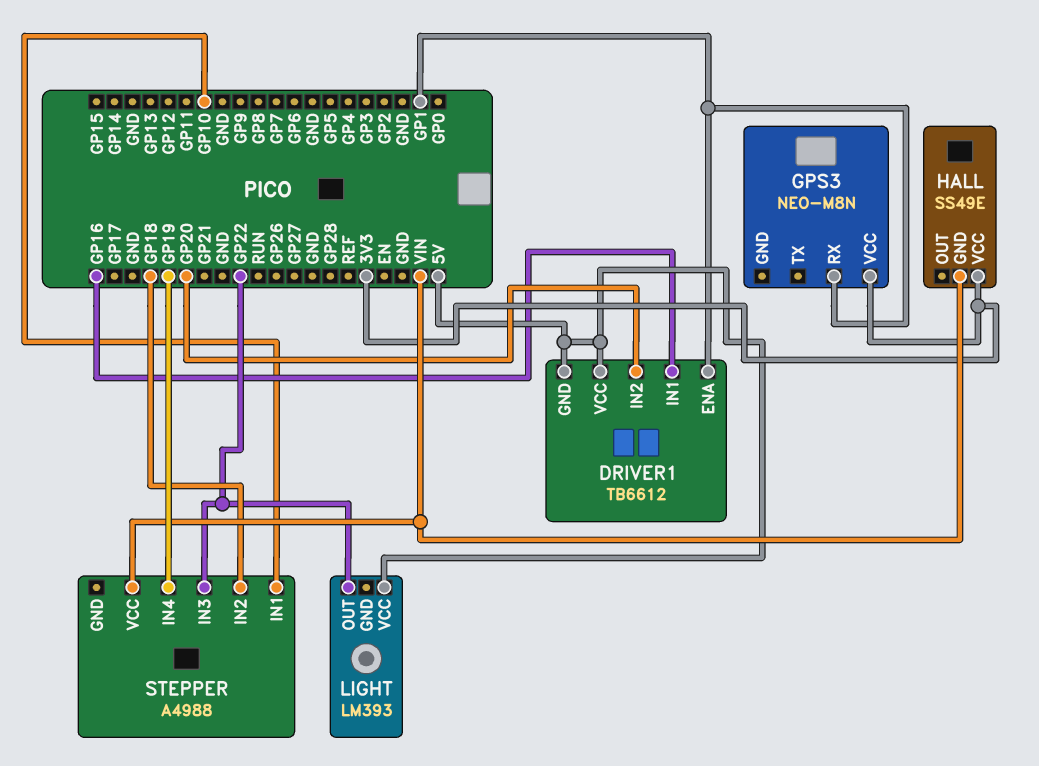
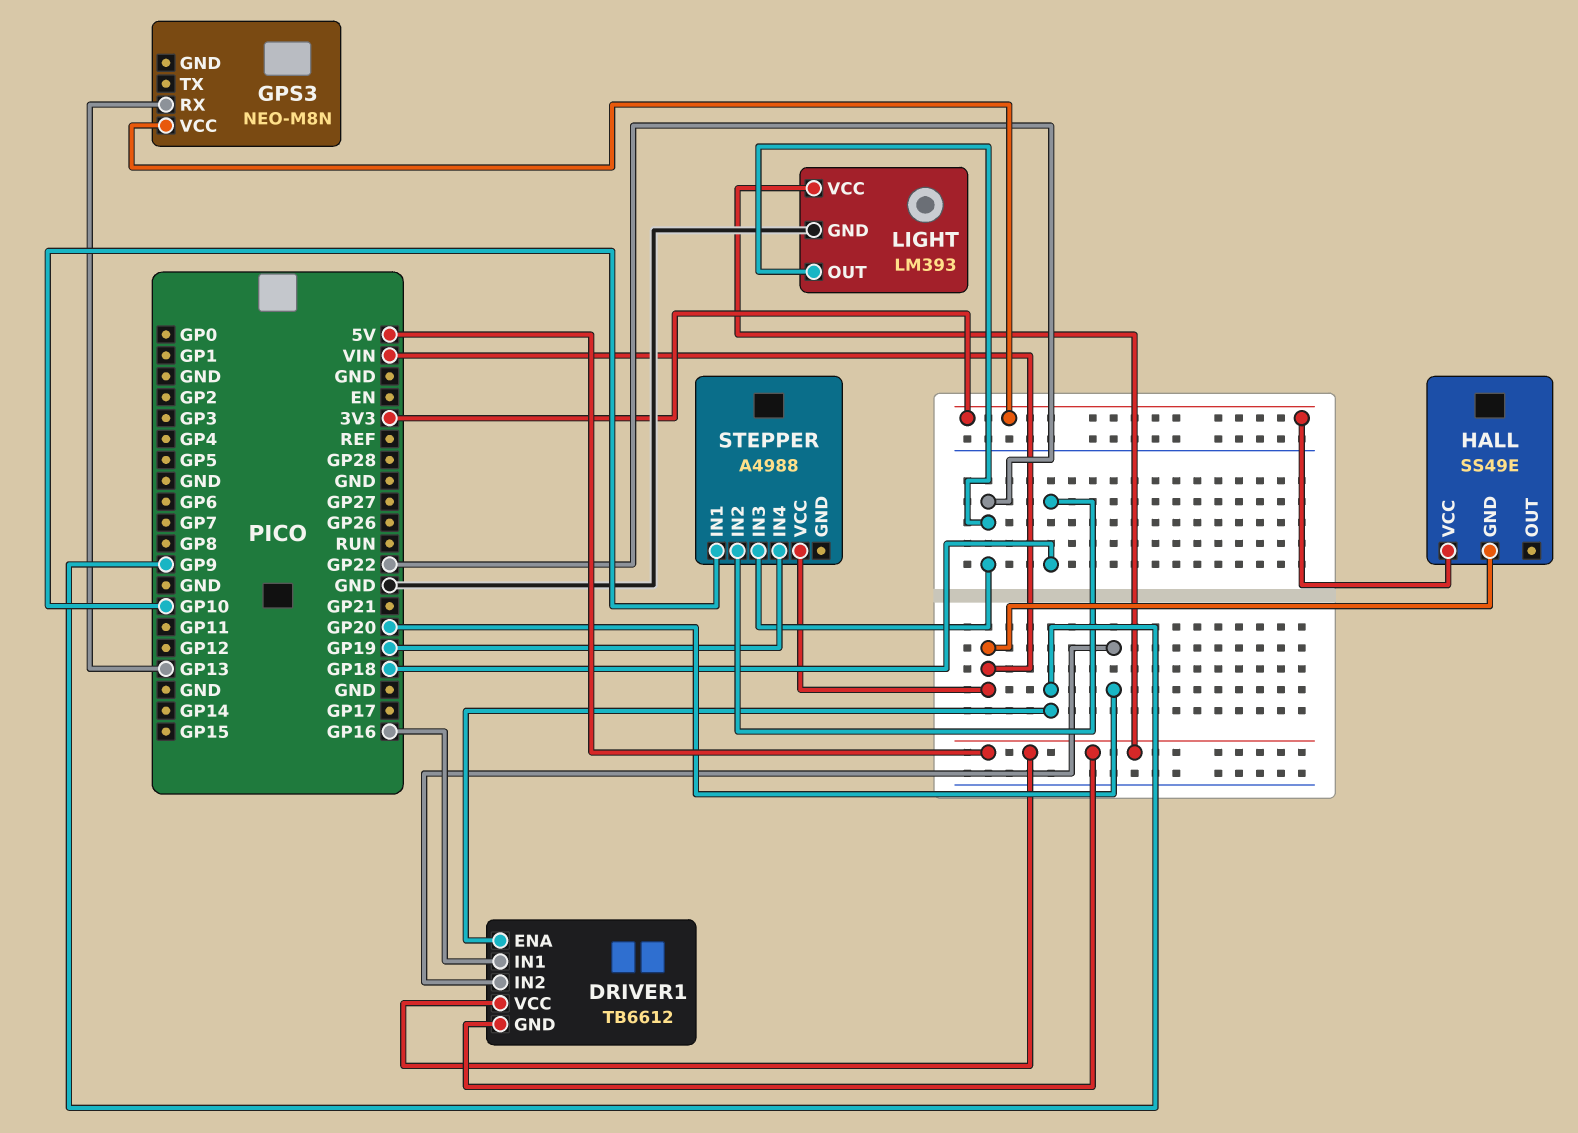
DRIVER1 pin ENA: GP1 -> GP9
GPS3 pin RX: GP1 -> GP13
LIGHT pin GND: none -> GND

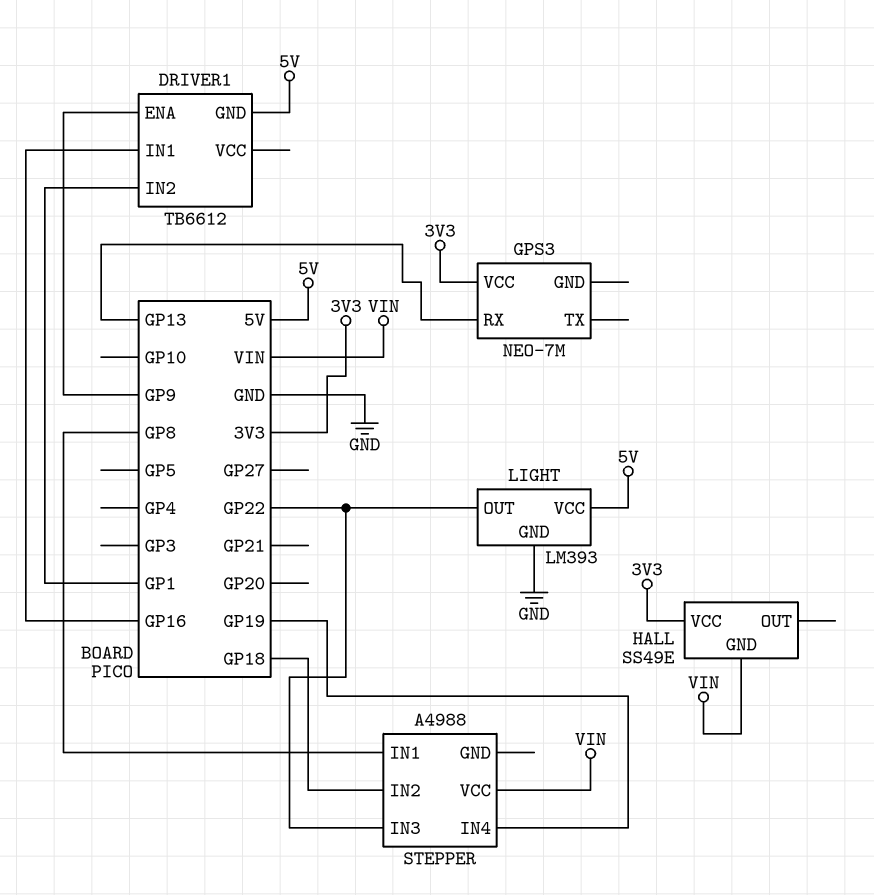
DRIVER1 pin IN2: GP20 -> GP1
DRIVER1 pin VCC: 5V -> none
GPS3: NEO-M8N -> NEO-7M
STEPPER pin IN1: GP10 -> GP8

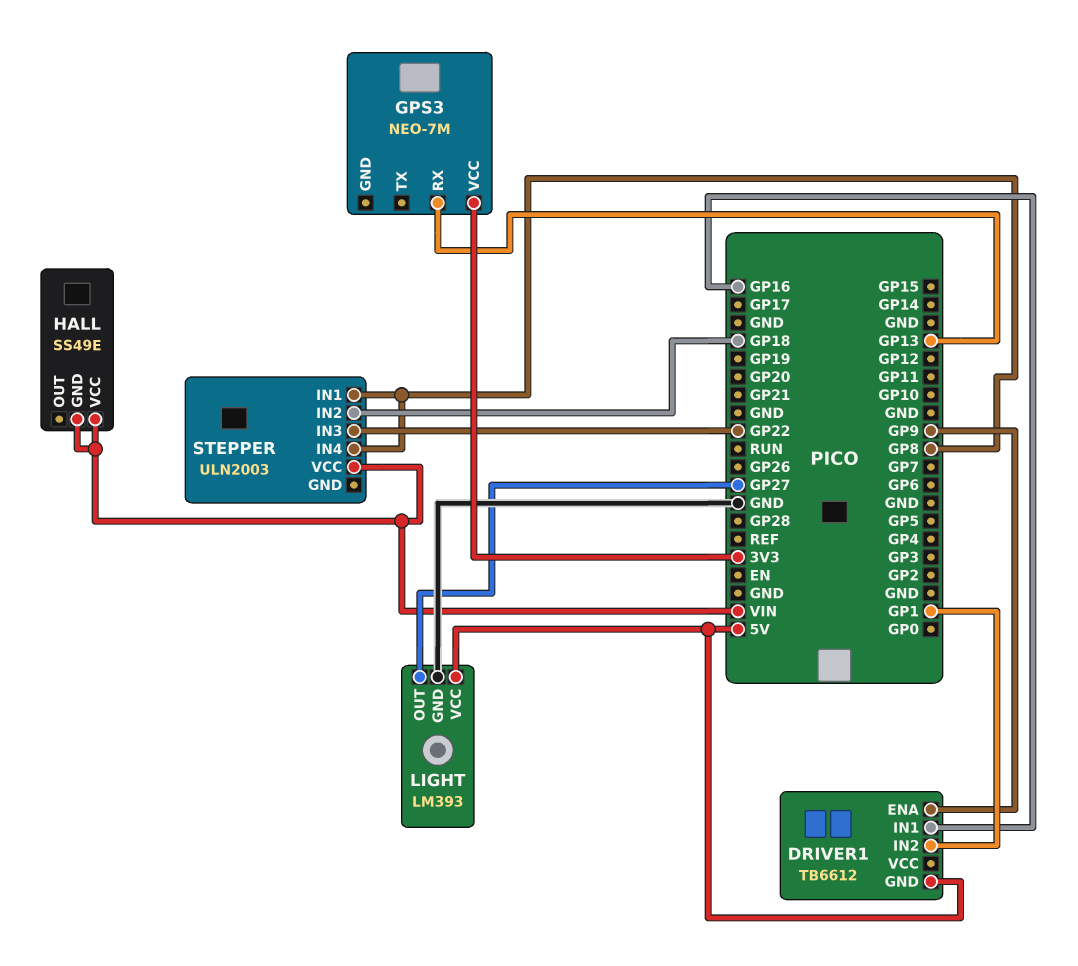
HALL pin VCC: 3V3 -> VIN
LIGHT pin OUT: GP22 -> GP27
STEPPER: A4988 -> ULN2003
STEPPER pin IN4: GP19 -> GP8

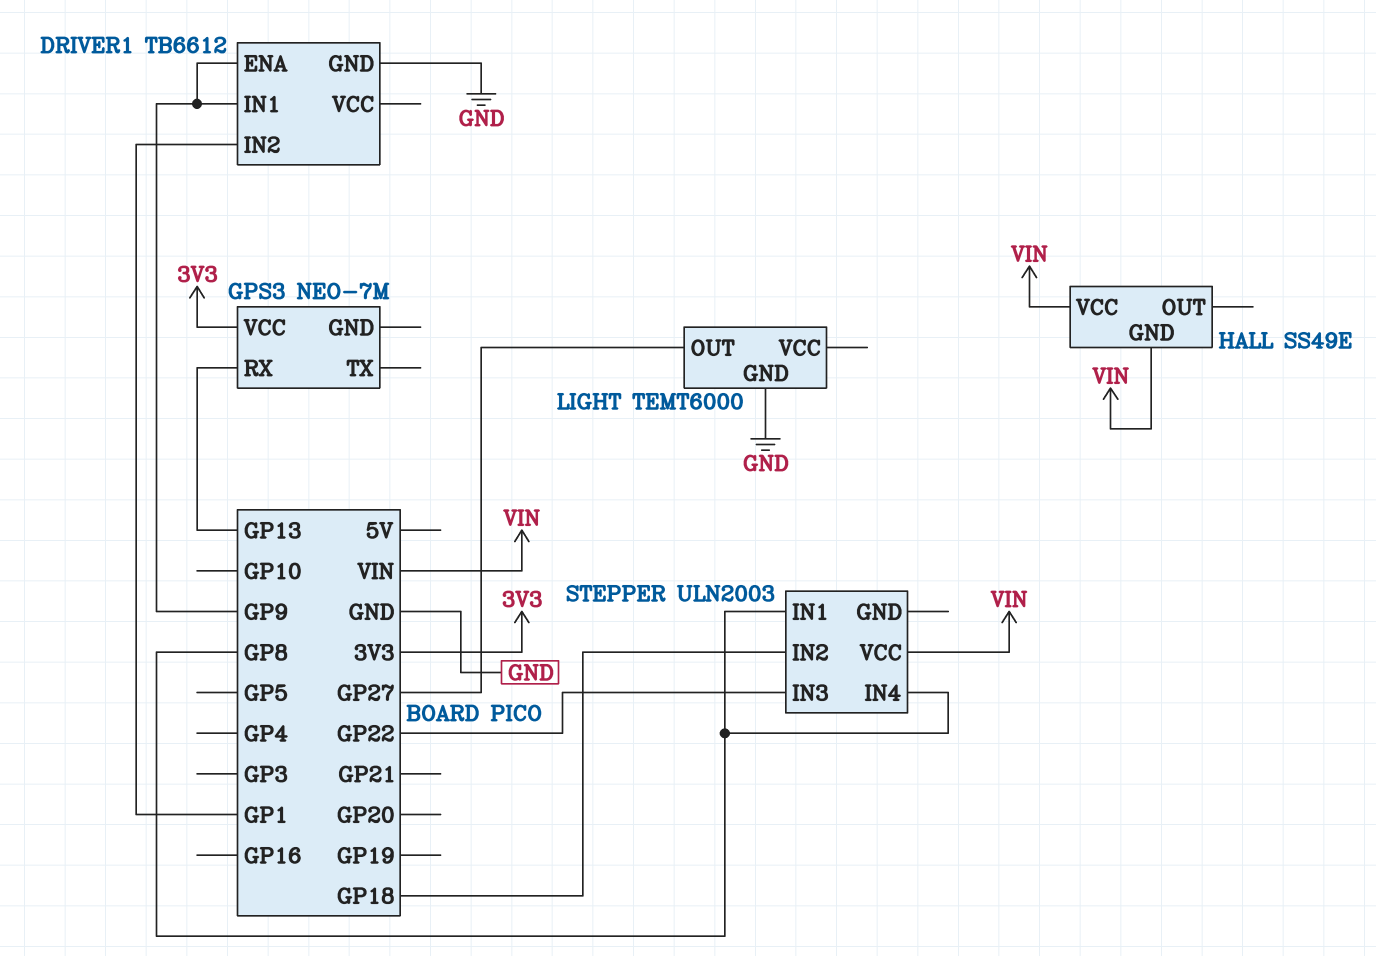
DRIVER1 pin GND: 5V -> GND
DRIVER1 pin IN1: GP16 -> GP9
LIGHT: LM393 -> TEMT6000
LIGHT pin VCC: 5V -> none

